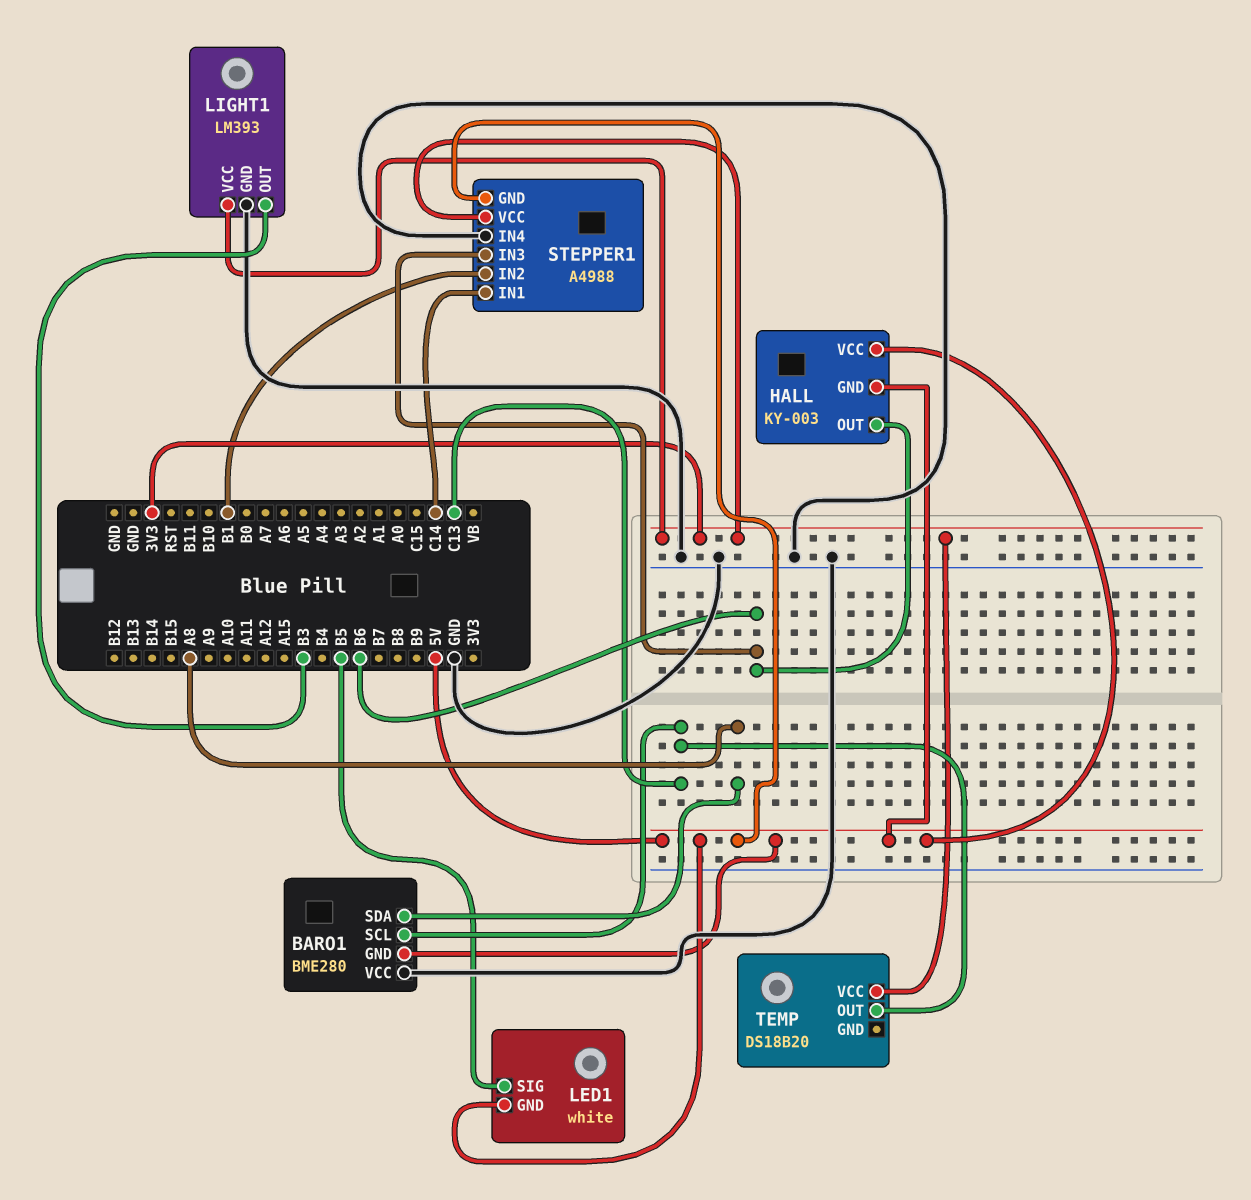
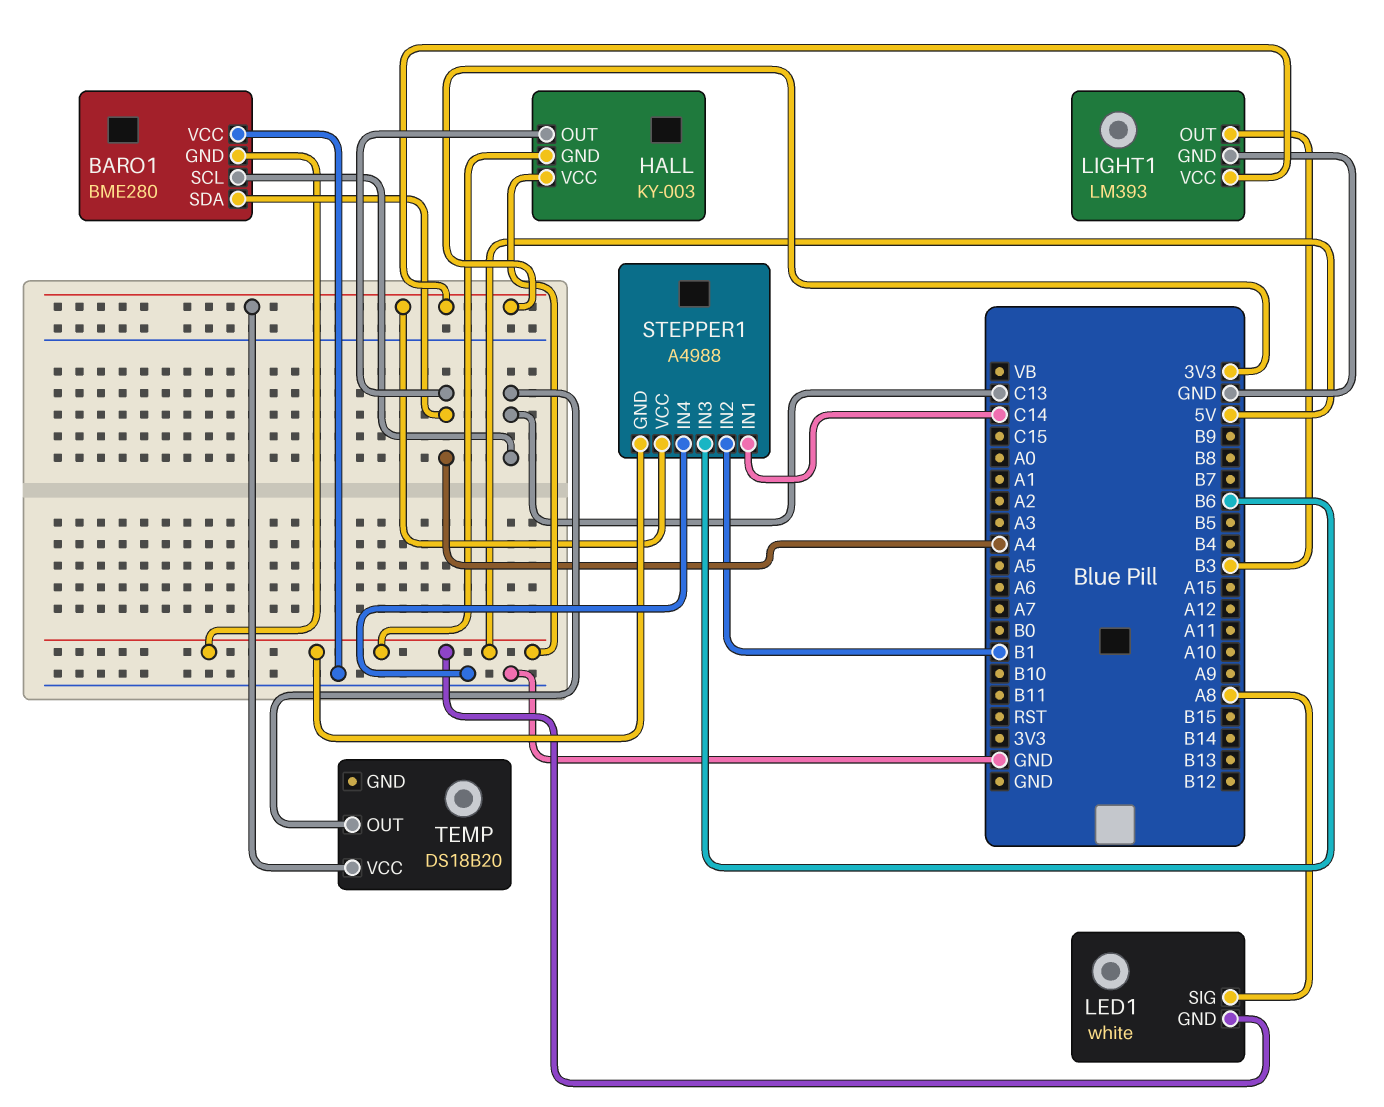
BARO1 pin SDA: A8 -> A4
HALL pin OUT: B6 -> A4
LED1 pin SIG: B5 -> A8

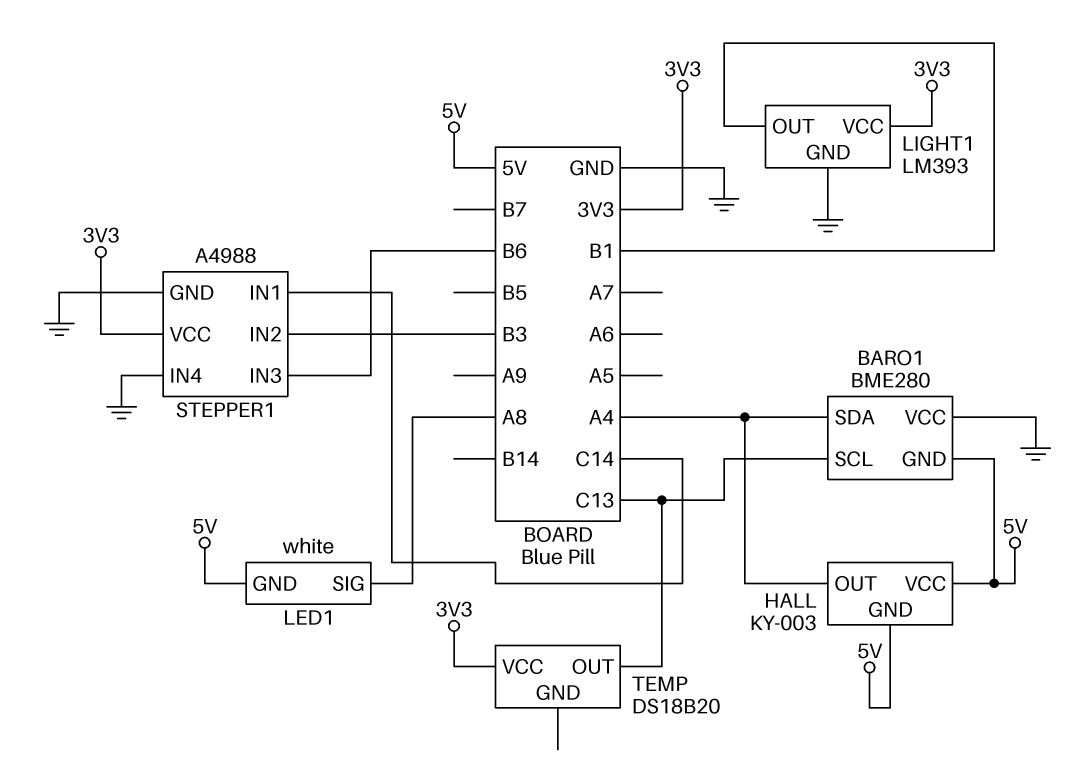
LIGHT1 pin OUT: B3 -> B1
STEPPER1 pin GND: 5V -> GND
STEPPER1 pin IN2: B1 -> B3

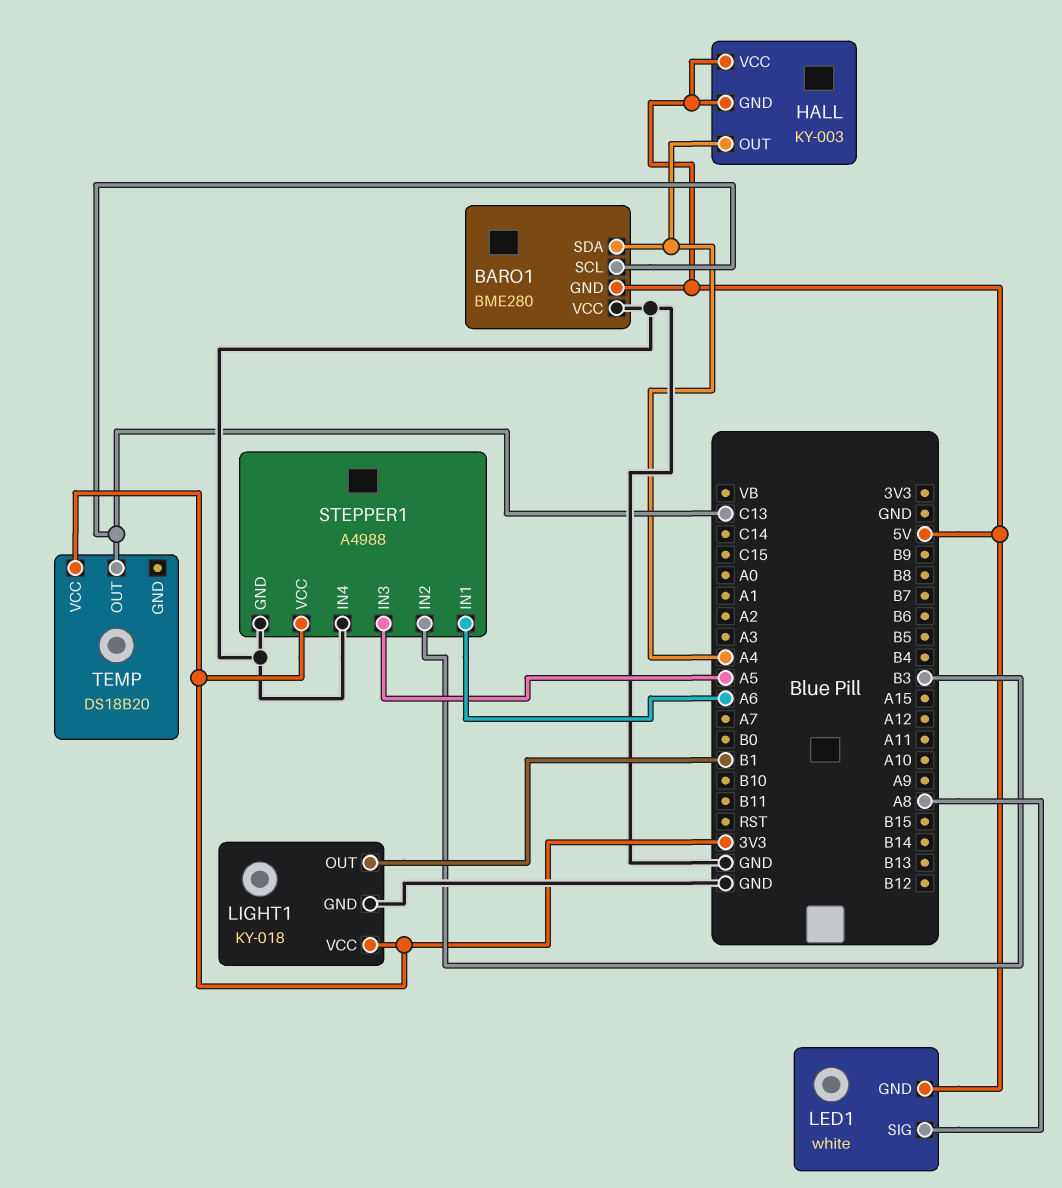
LIGHT1: LM393 -> KY-018
STEPPER1 pin IN1: C14 -> A6
STEPPER1 pin IN3: B6 -> A5

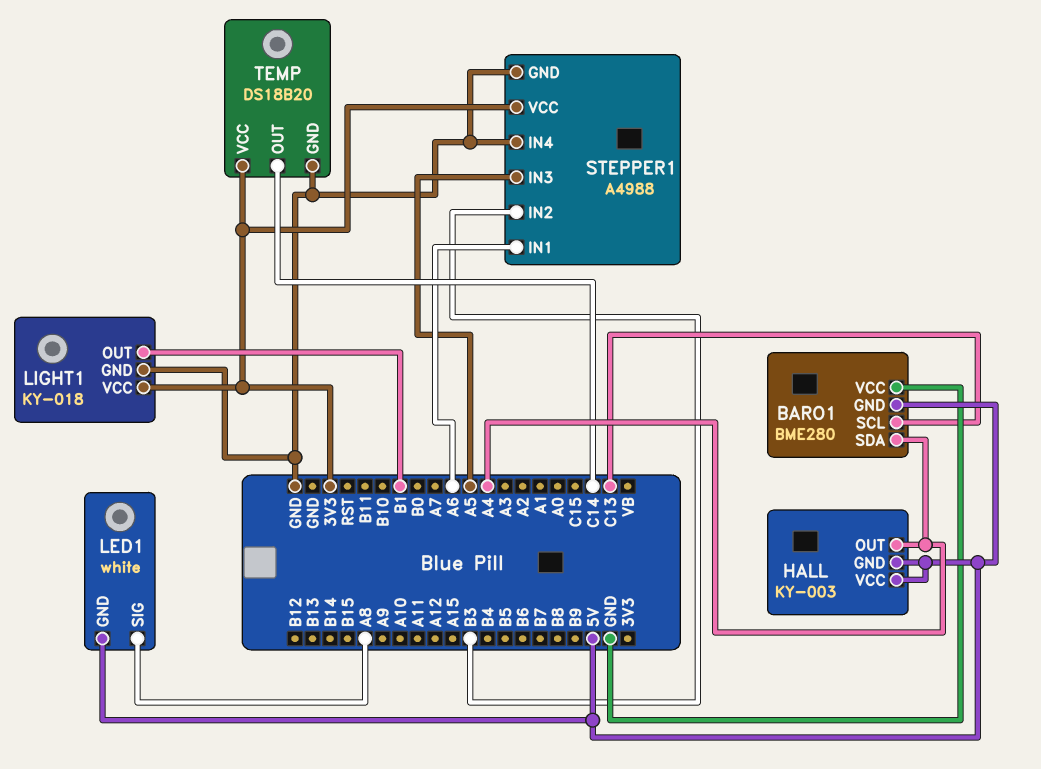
TEMP pin GND: none -> GND
TEMP pin OUT: C13 -> C14

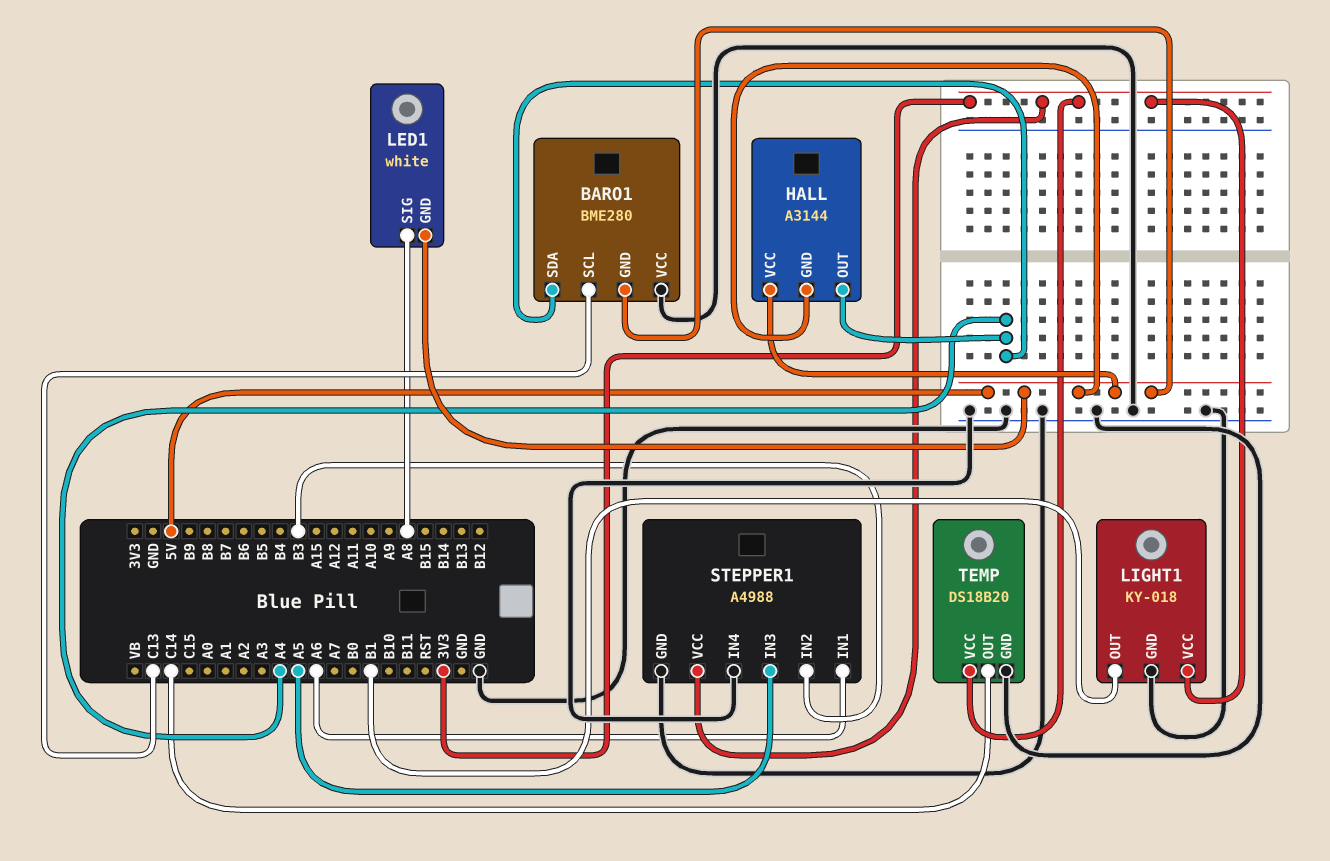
HALL: KY-003 -> A3144

